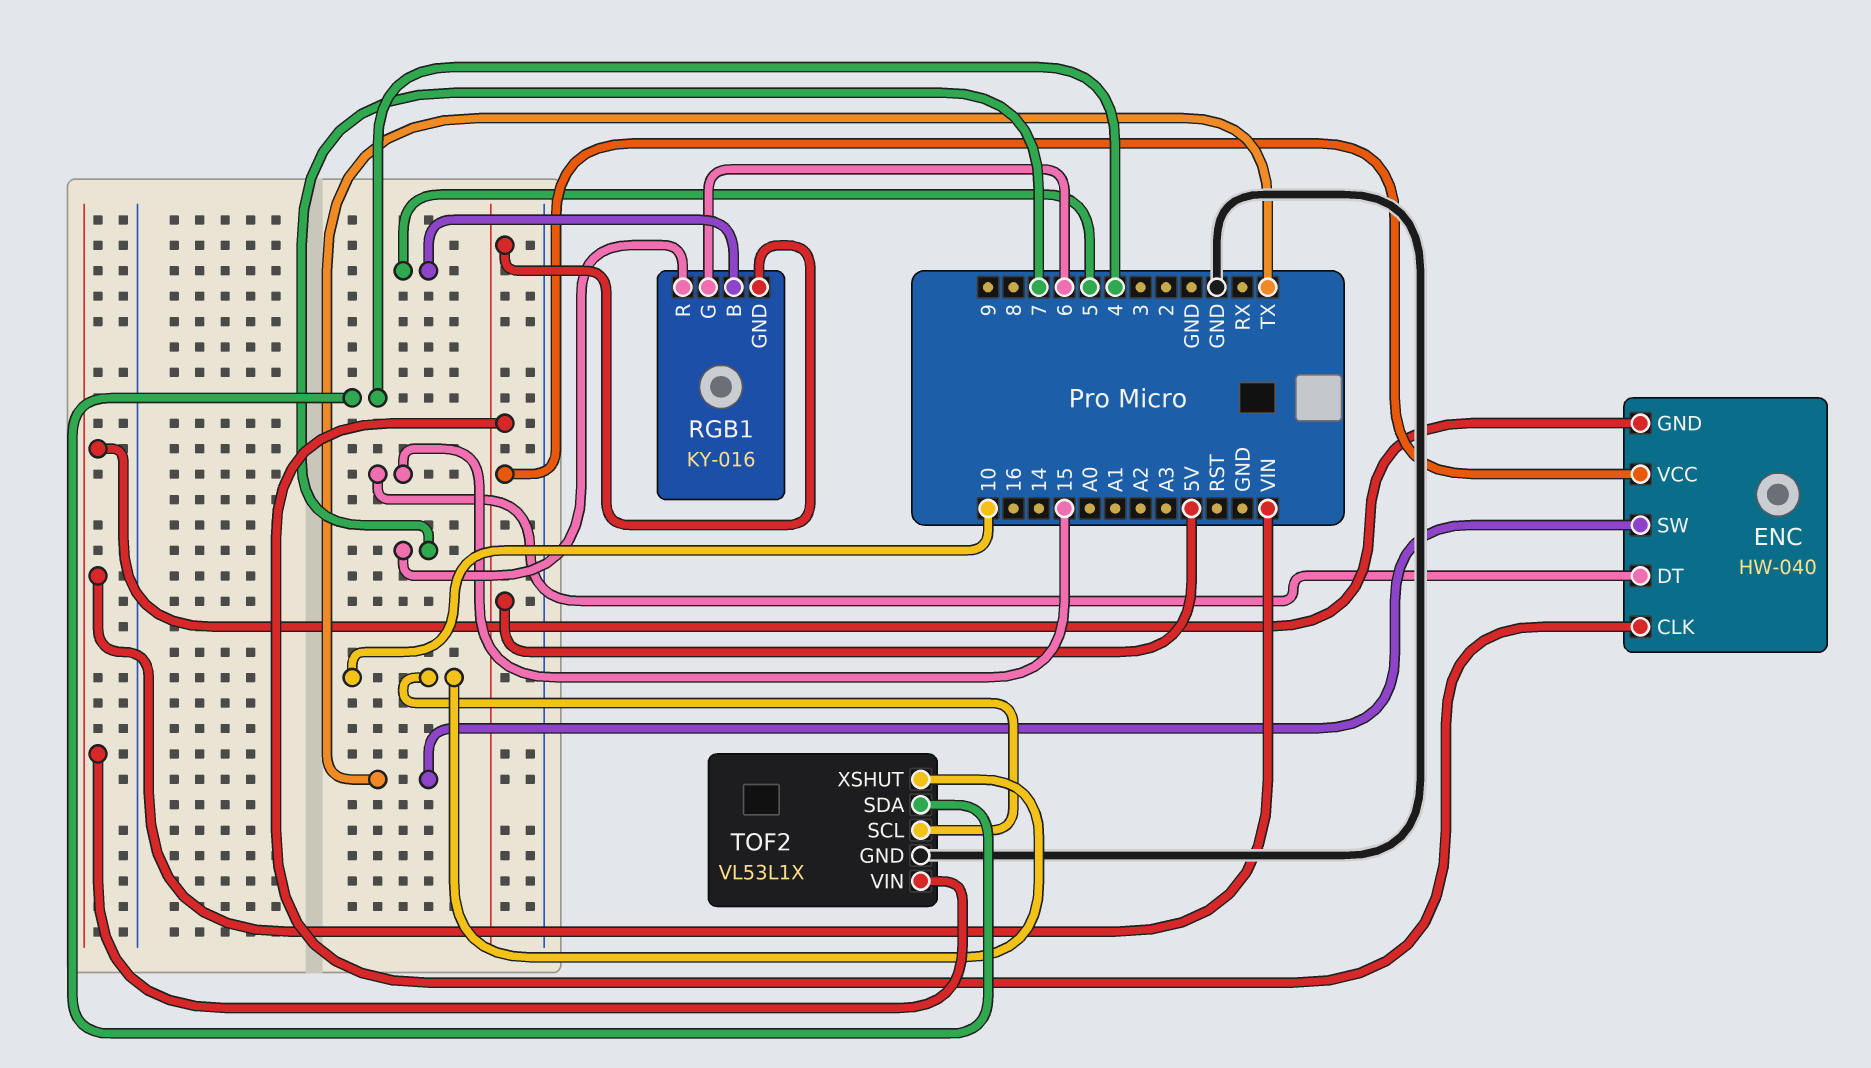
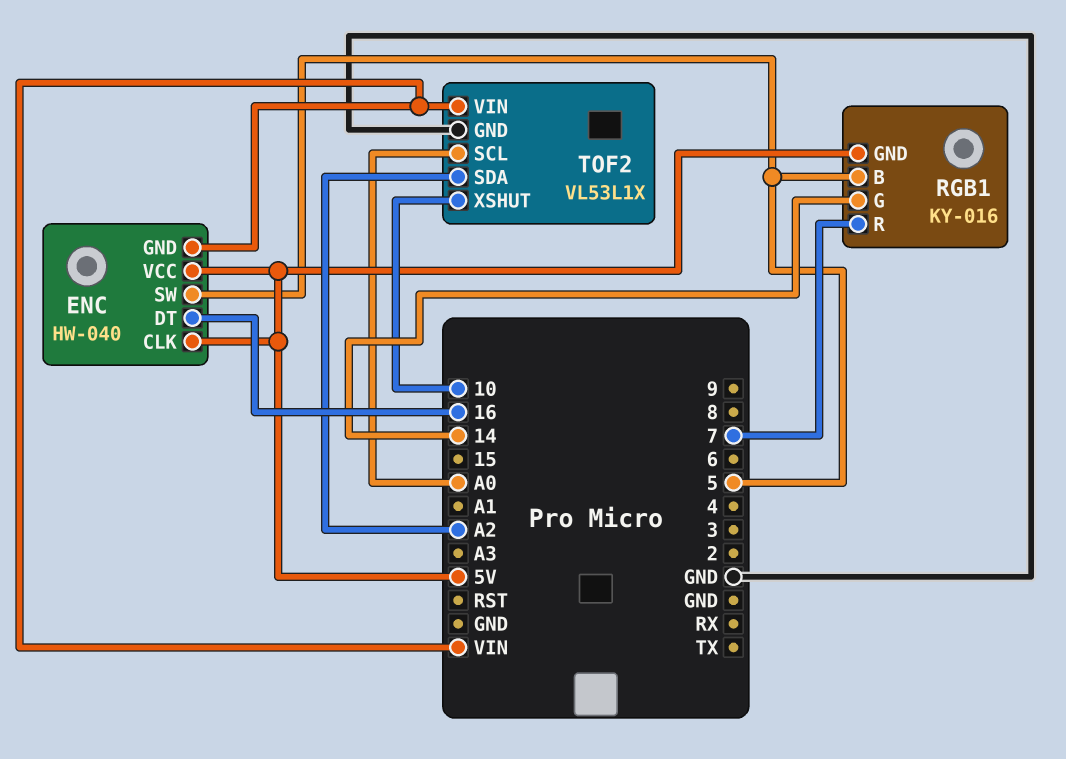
ENC pin DT: 15 -> 16
ENC pin SW: TX -> 5
RGB1 pin G: 6 -> 14
TOF2 pin SCL: 10 -> A0
TOF2 pin SDA: 4 -> A2

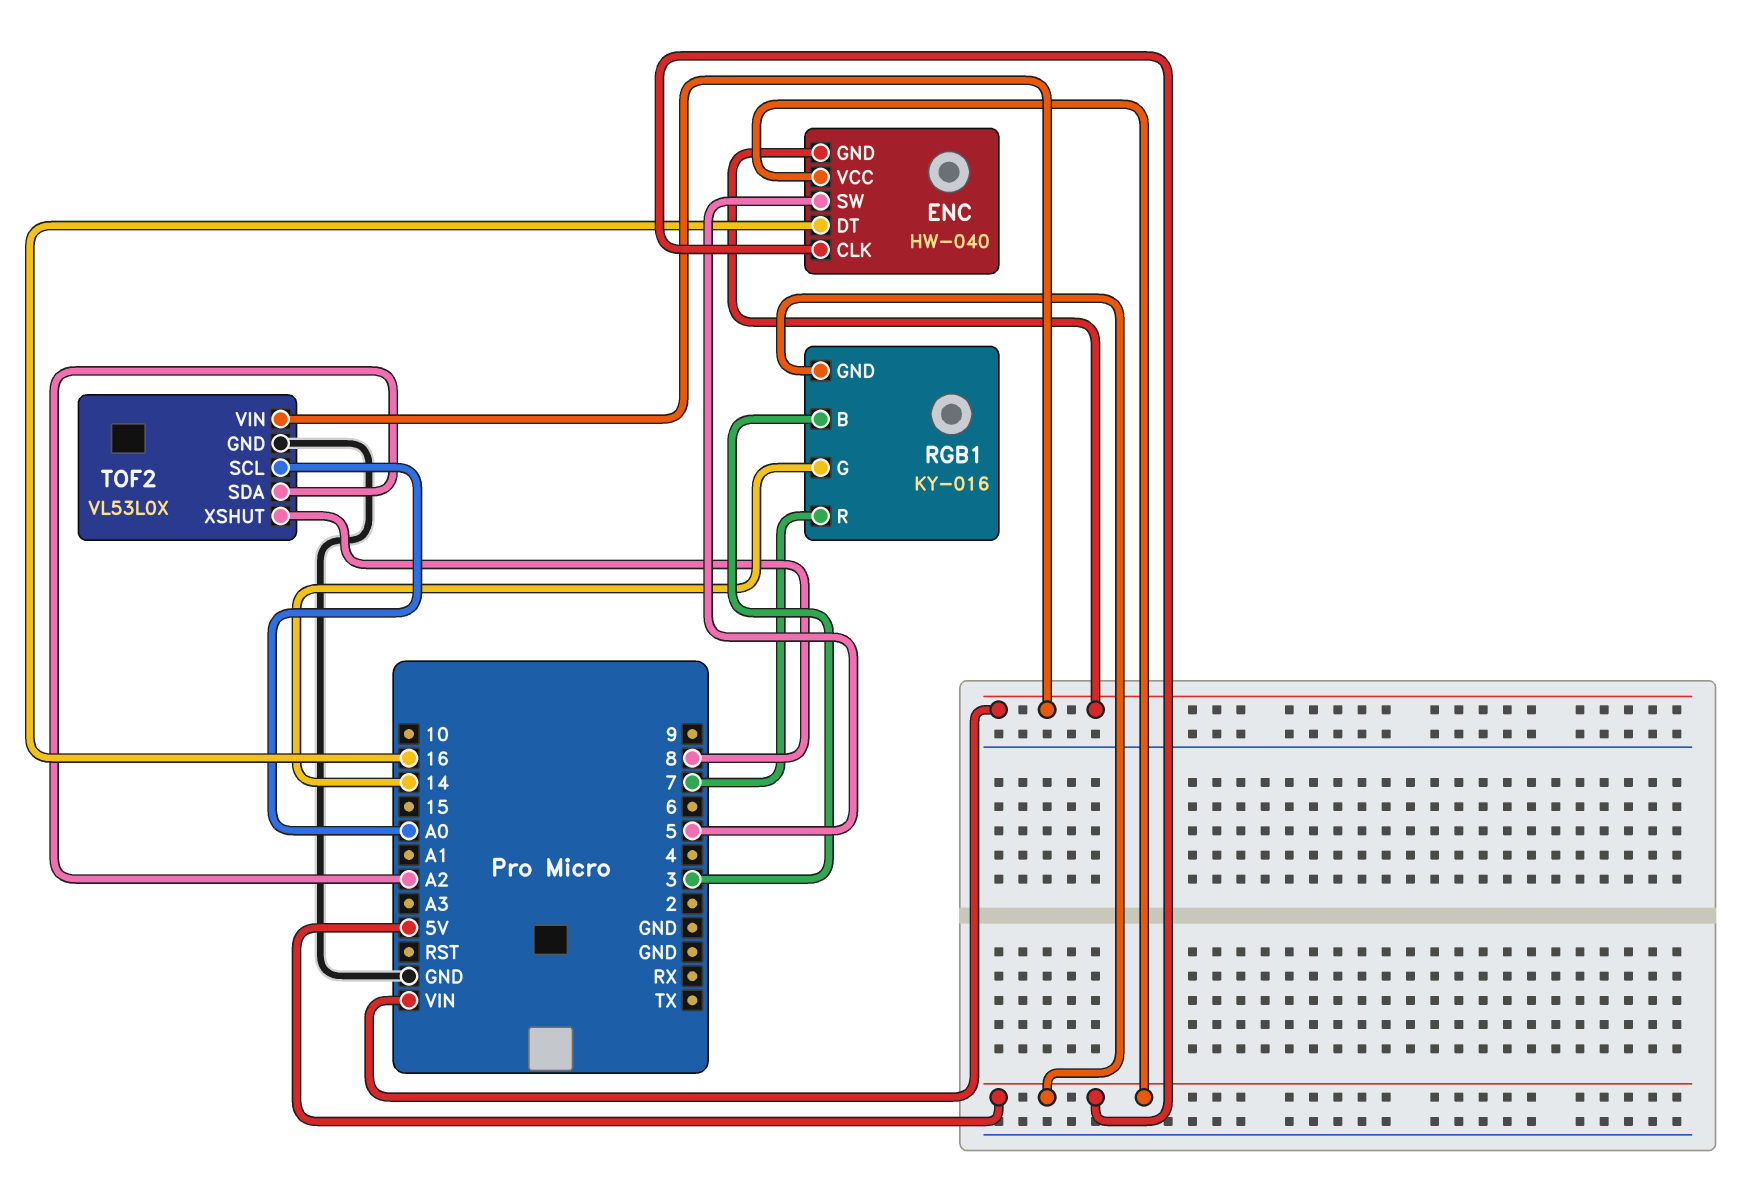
RGB1 pin B: 5 -> 3
TOF2: VL53L1X -> VL53L0X
TOF2 pin XSHUT: 10 -> 8

